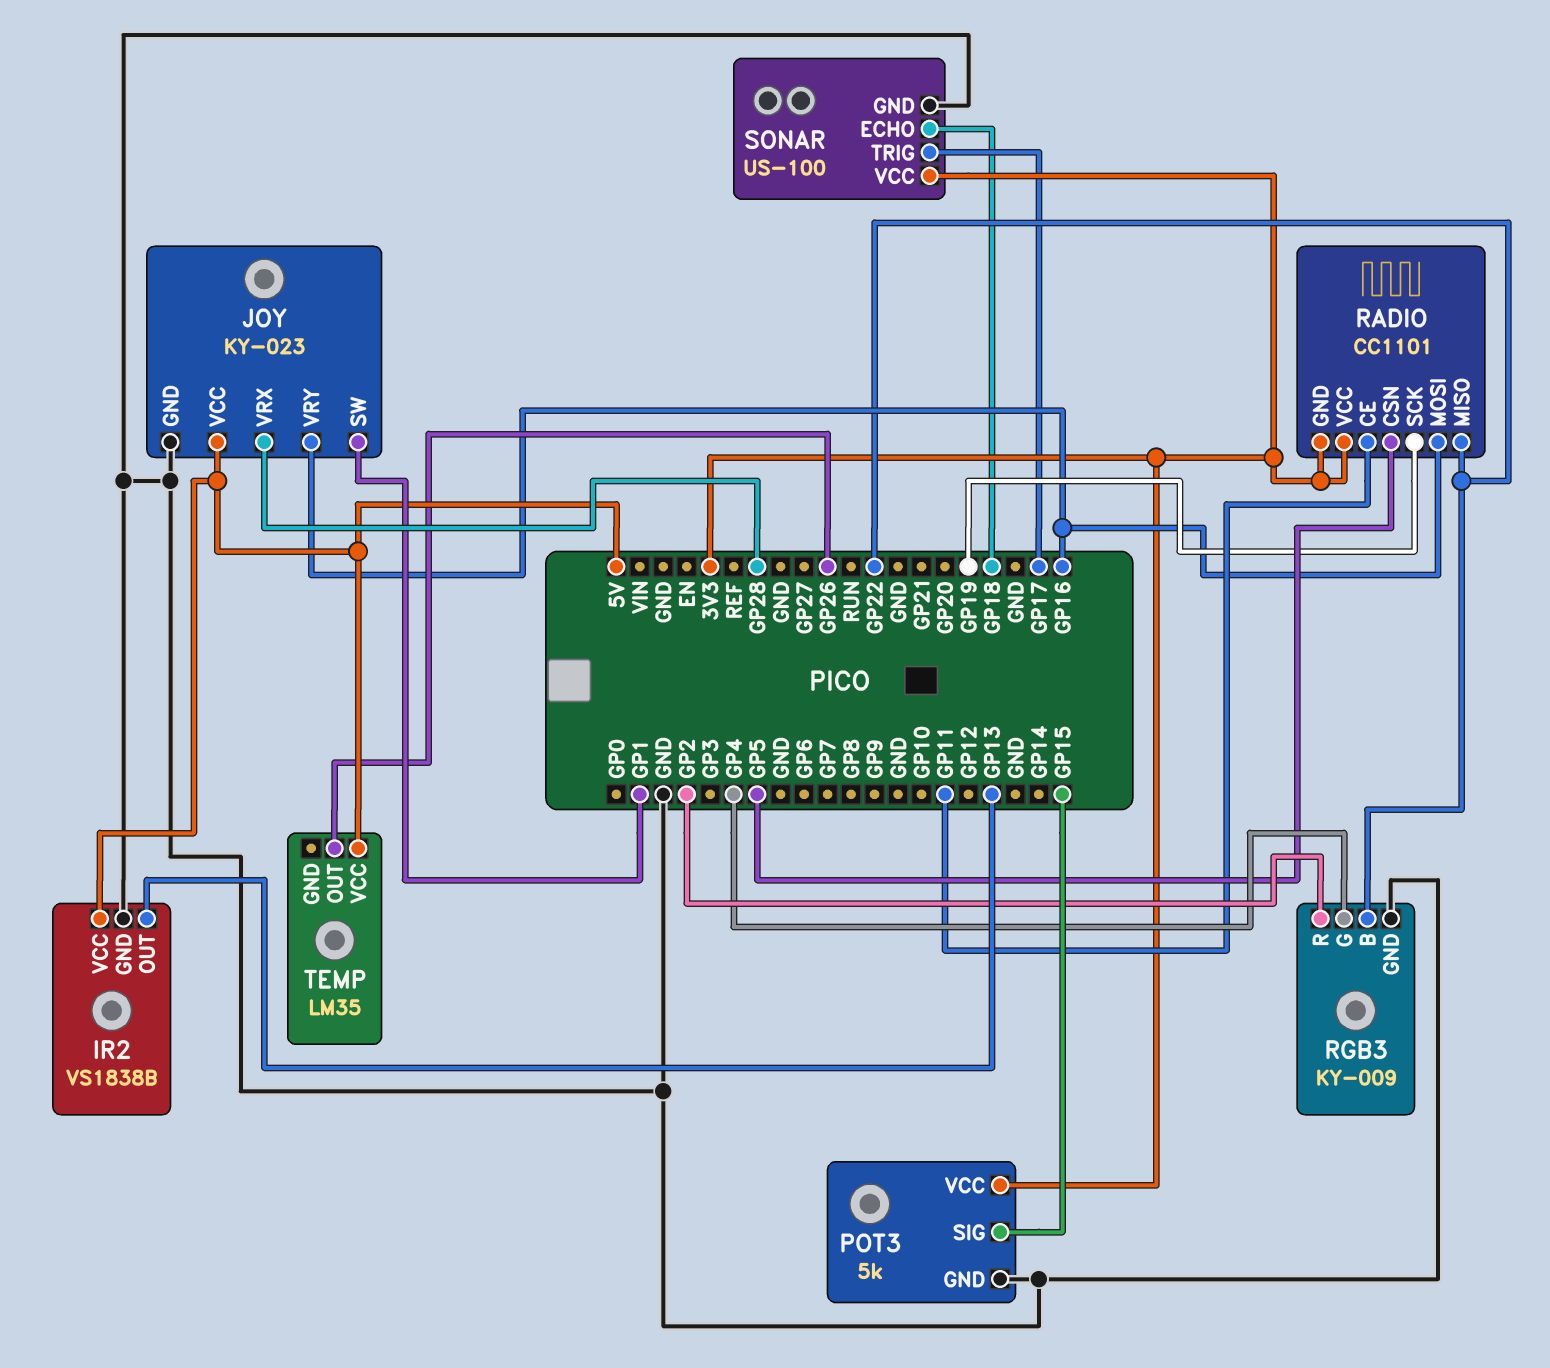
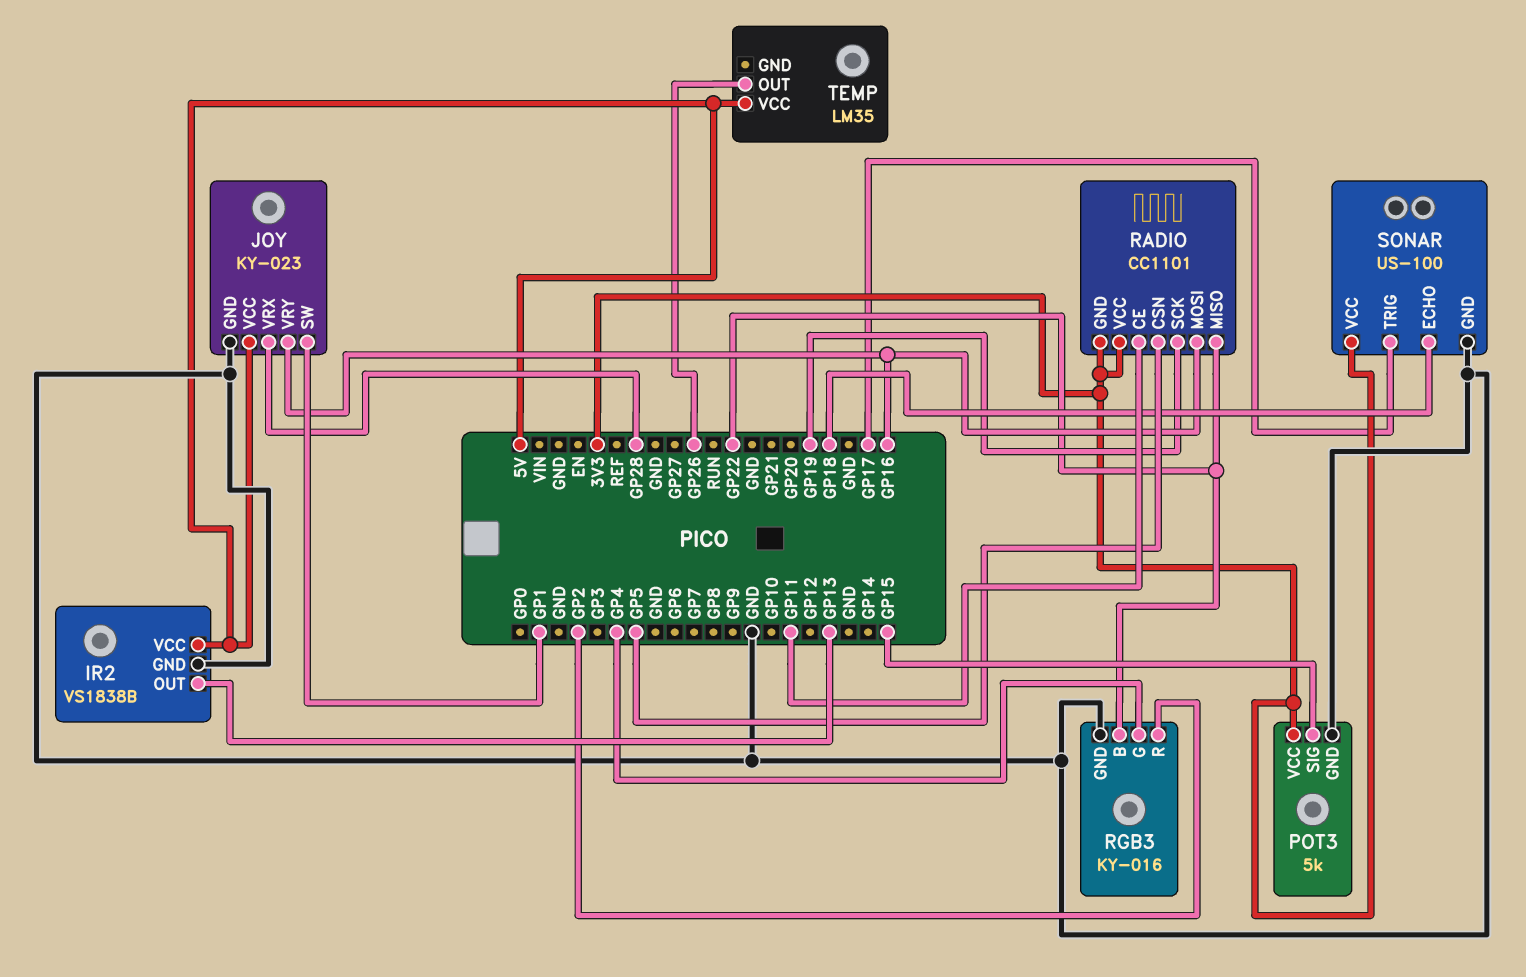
RGB3: KY-009 -> KY-016

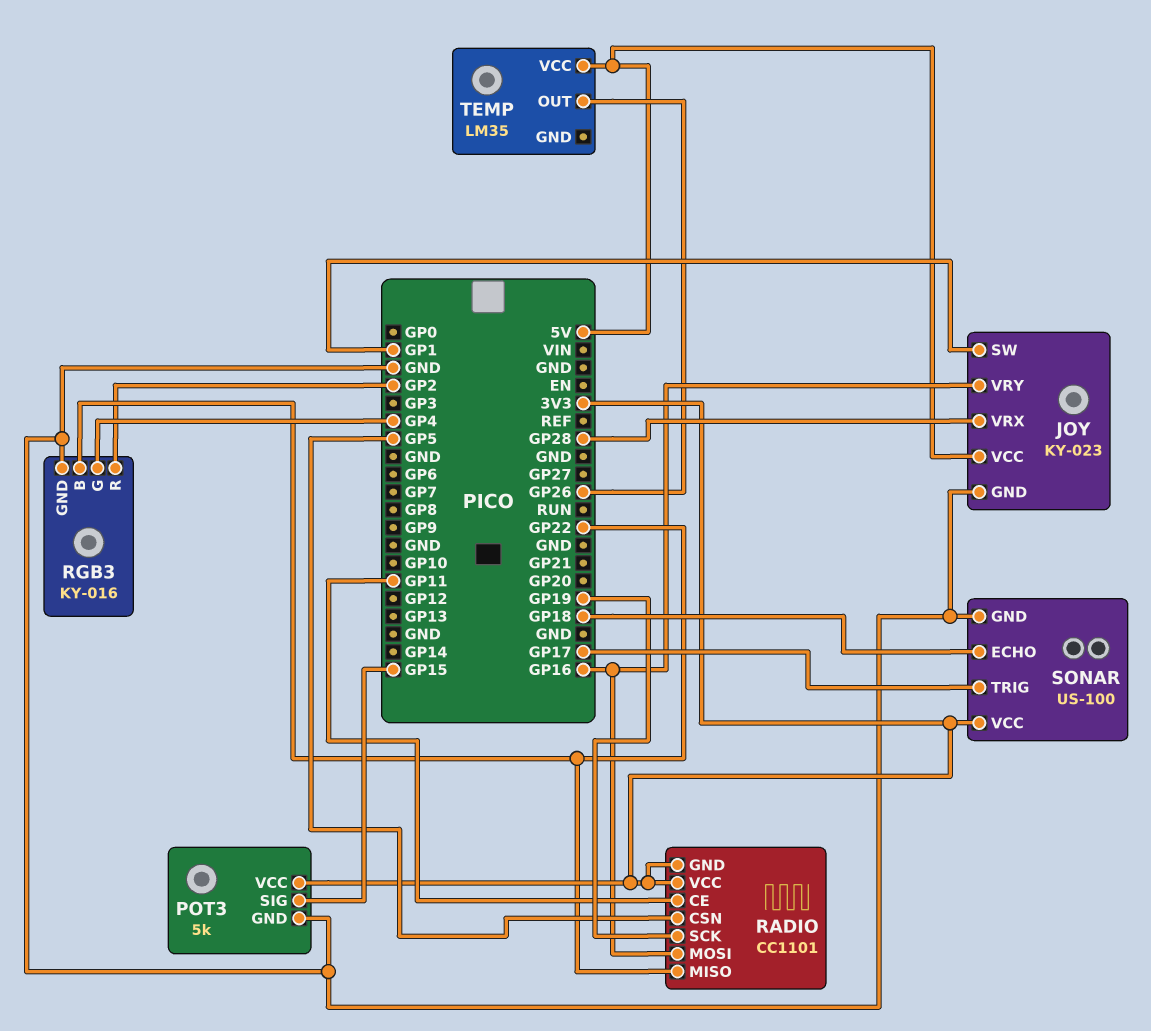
IR2: VS1838B -> none
IR2 pin GND: GND -> none
IR2 pin OUT: GP13 -> none
IR2 pin VCC: 5V -> none

